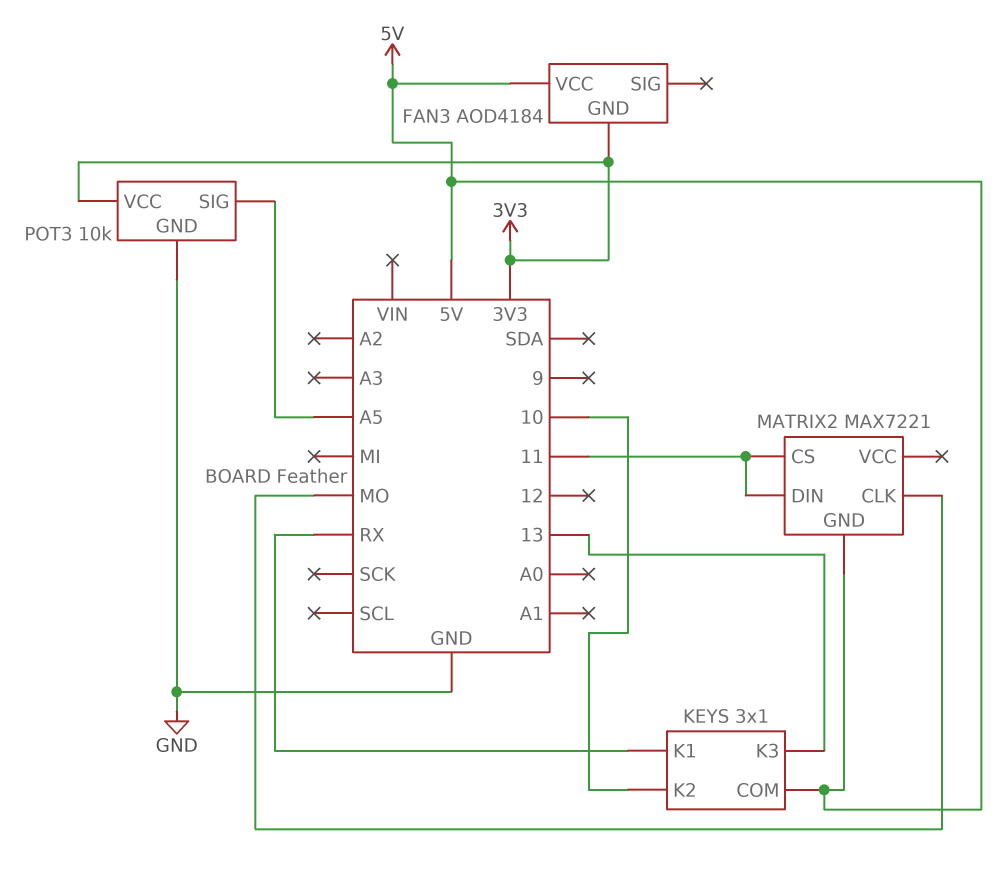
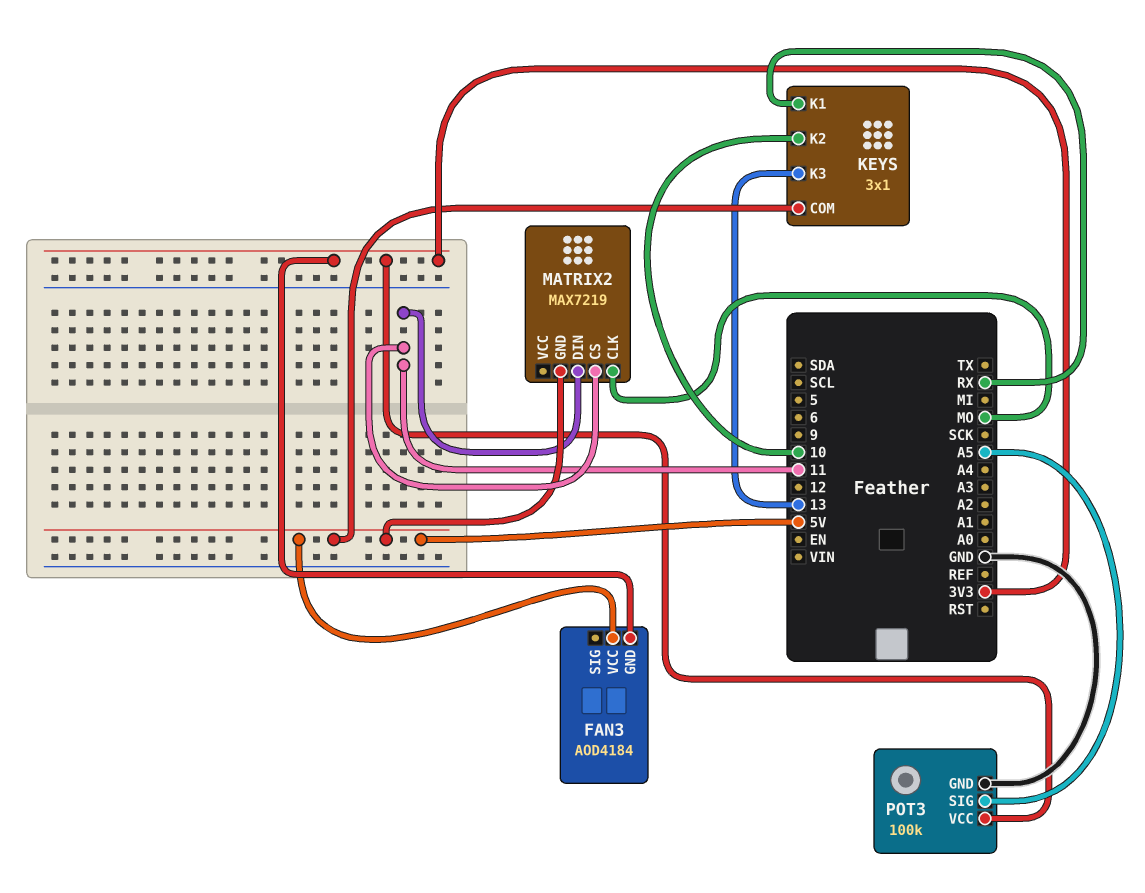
MATRIX2: MAX7221 -> MAX7219
POT3: 10k -> 100k

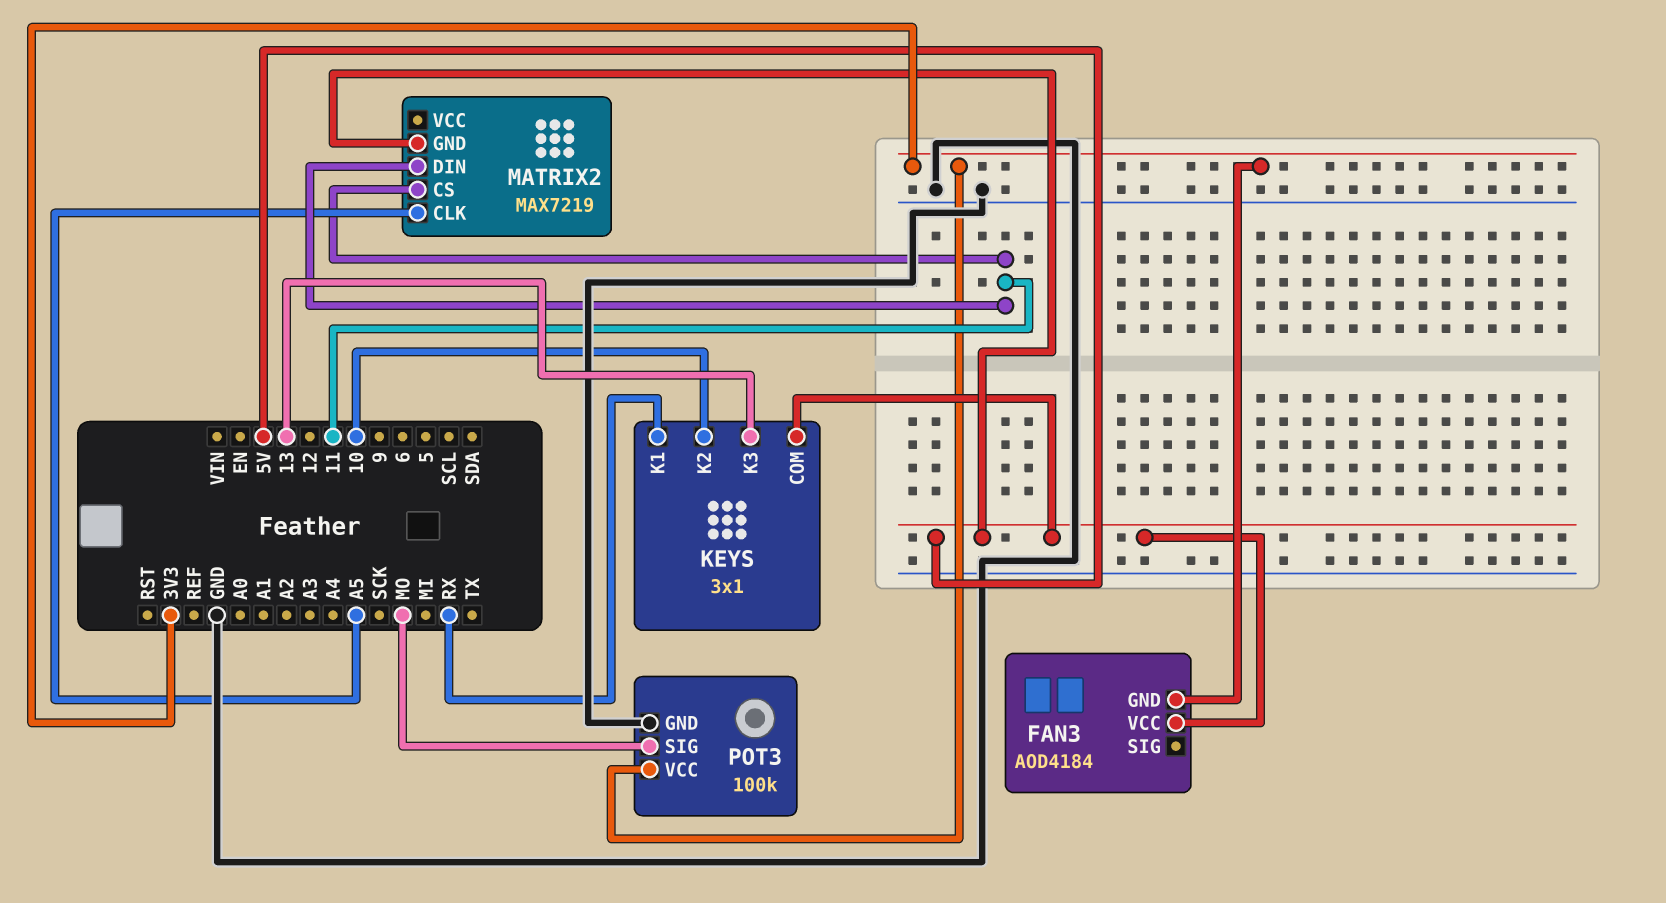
MATRIX2 pin CLK: MO -> A5
POT3 pin SIG: A5 -> MO

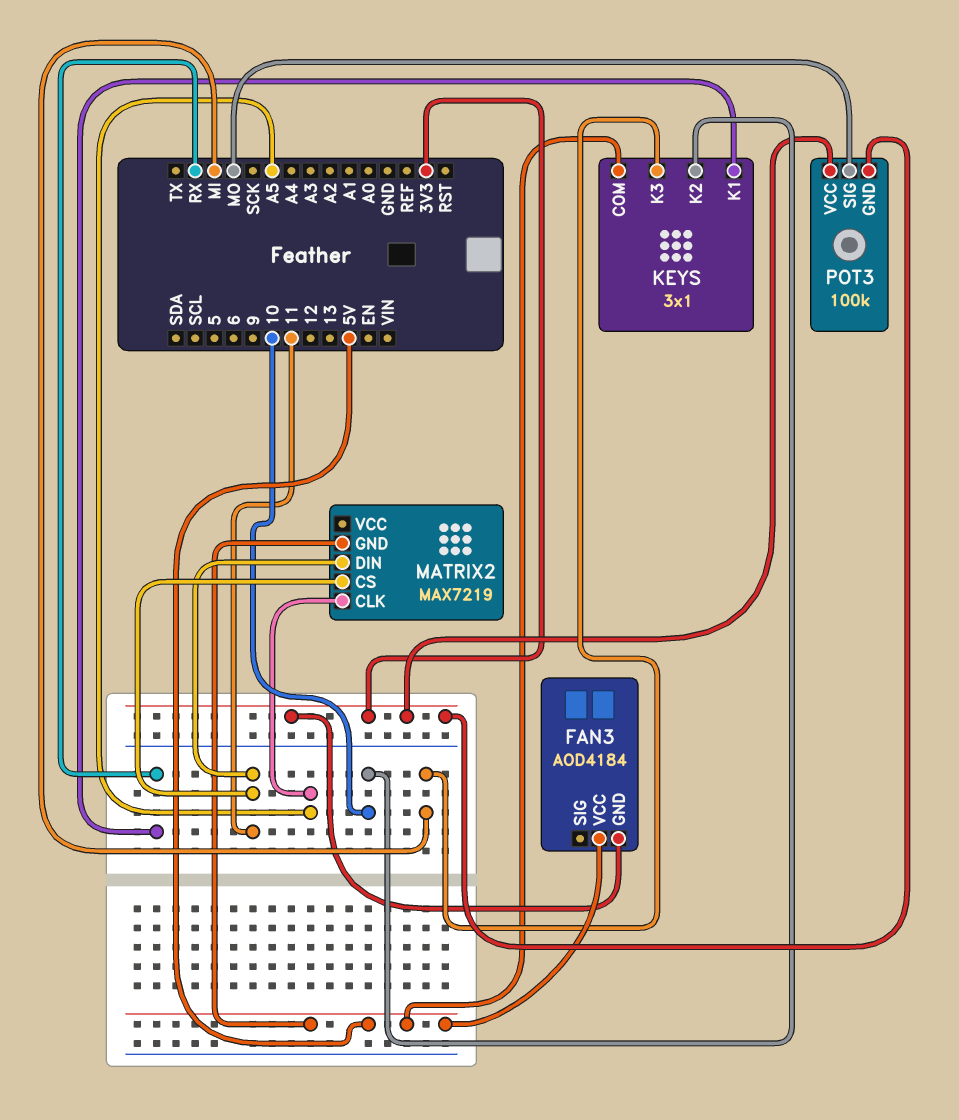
KEYS pin K3: 13 -> MI
POT3 pin GND: GND -> 3V3

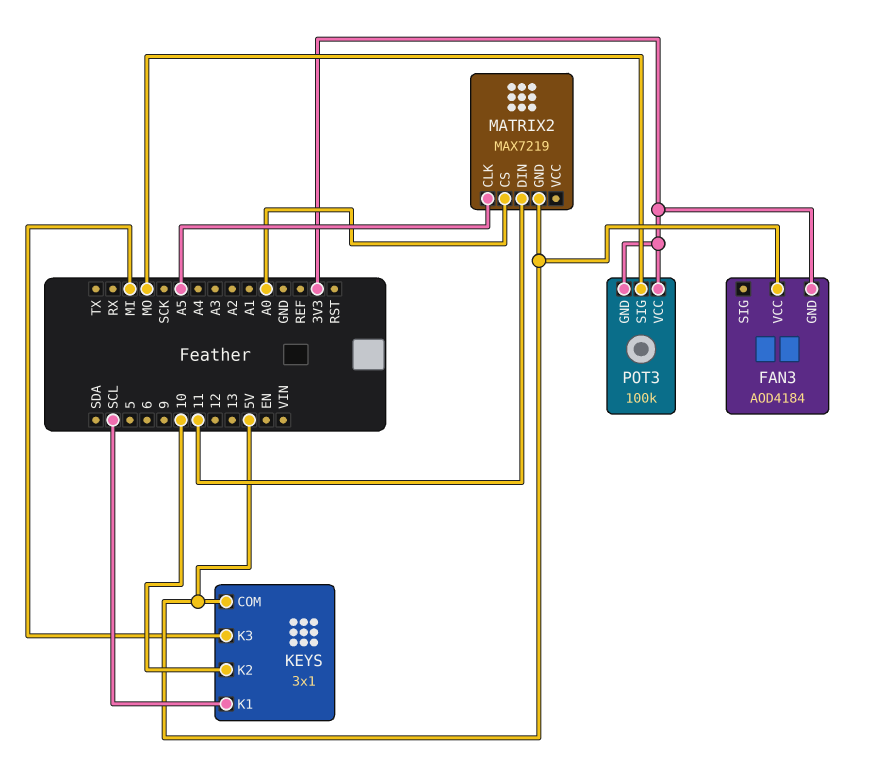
KEYS pin K1: RX -> SCL
MATRIX2 pin CS: 11 -> A0

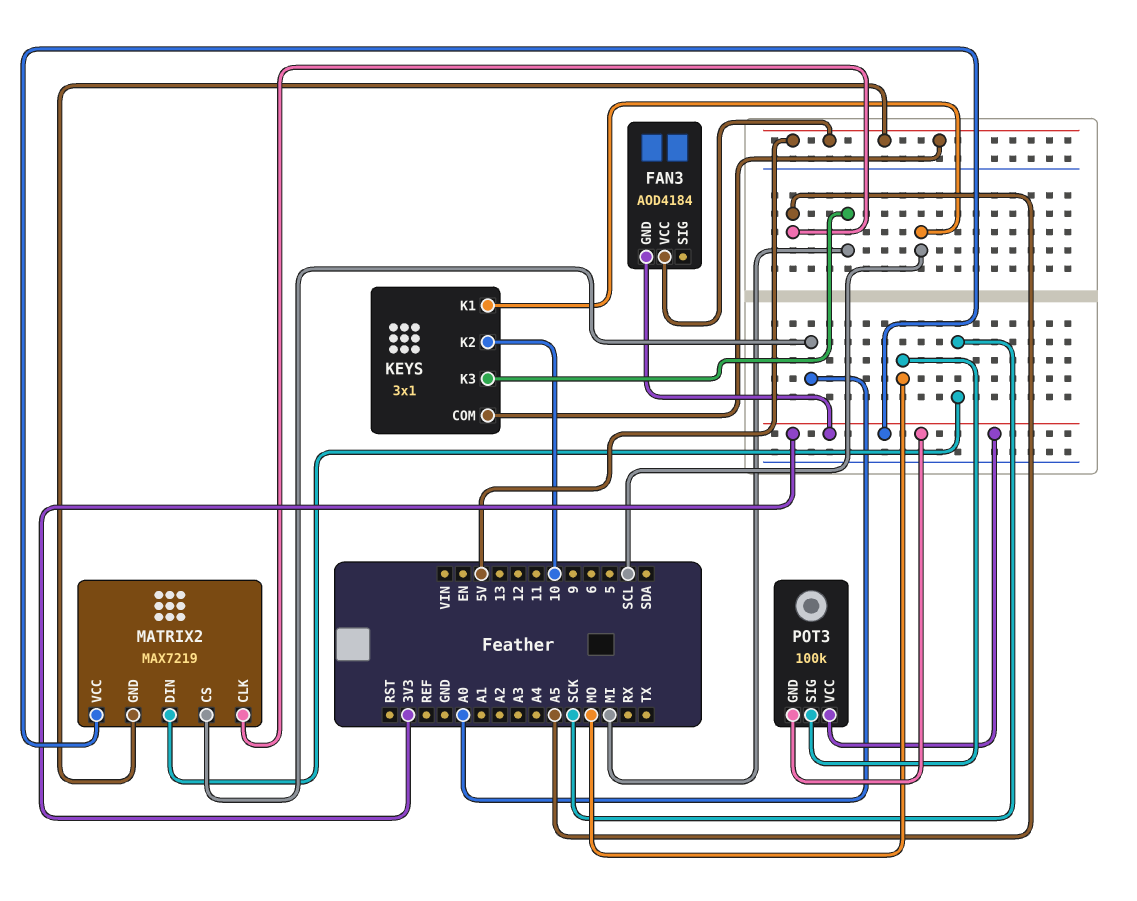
MATRIX2 pin DIN: 11 -> SCK
MATRIX2 pin VCC: none -> 3V3

